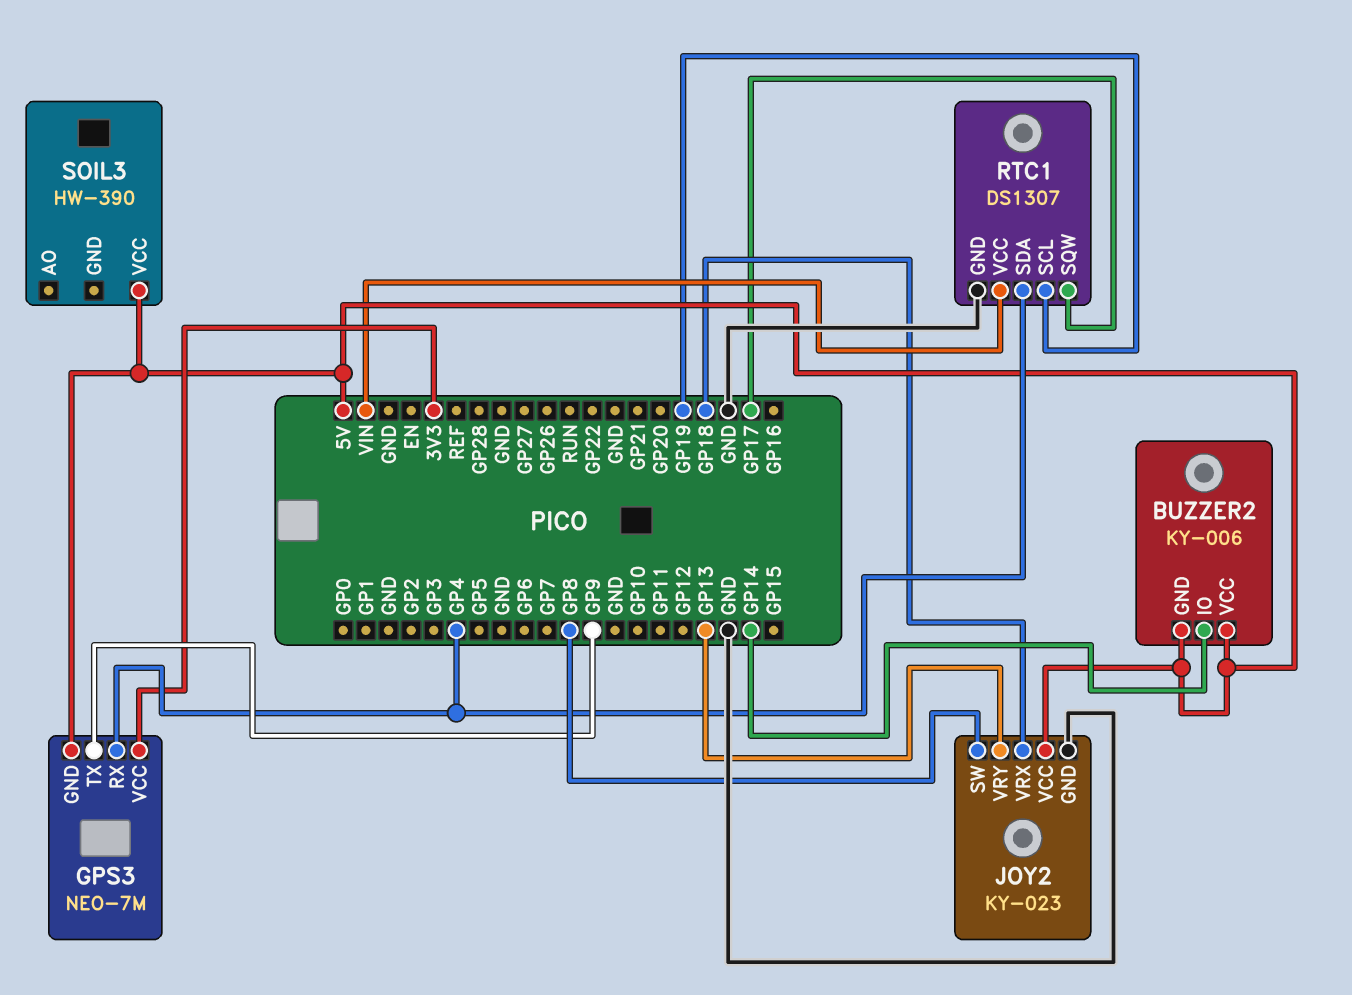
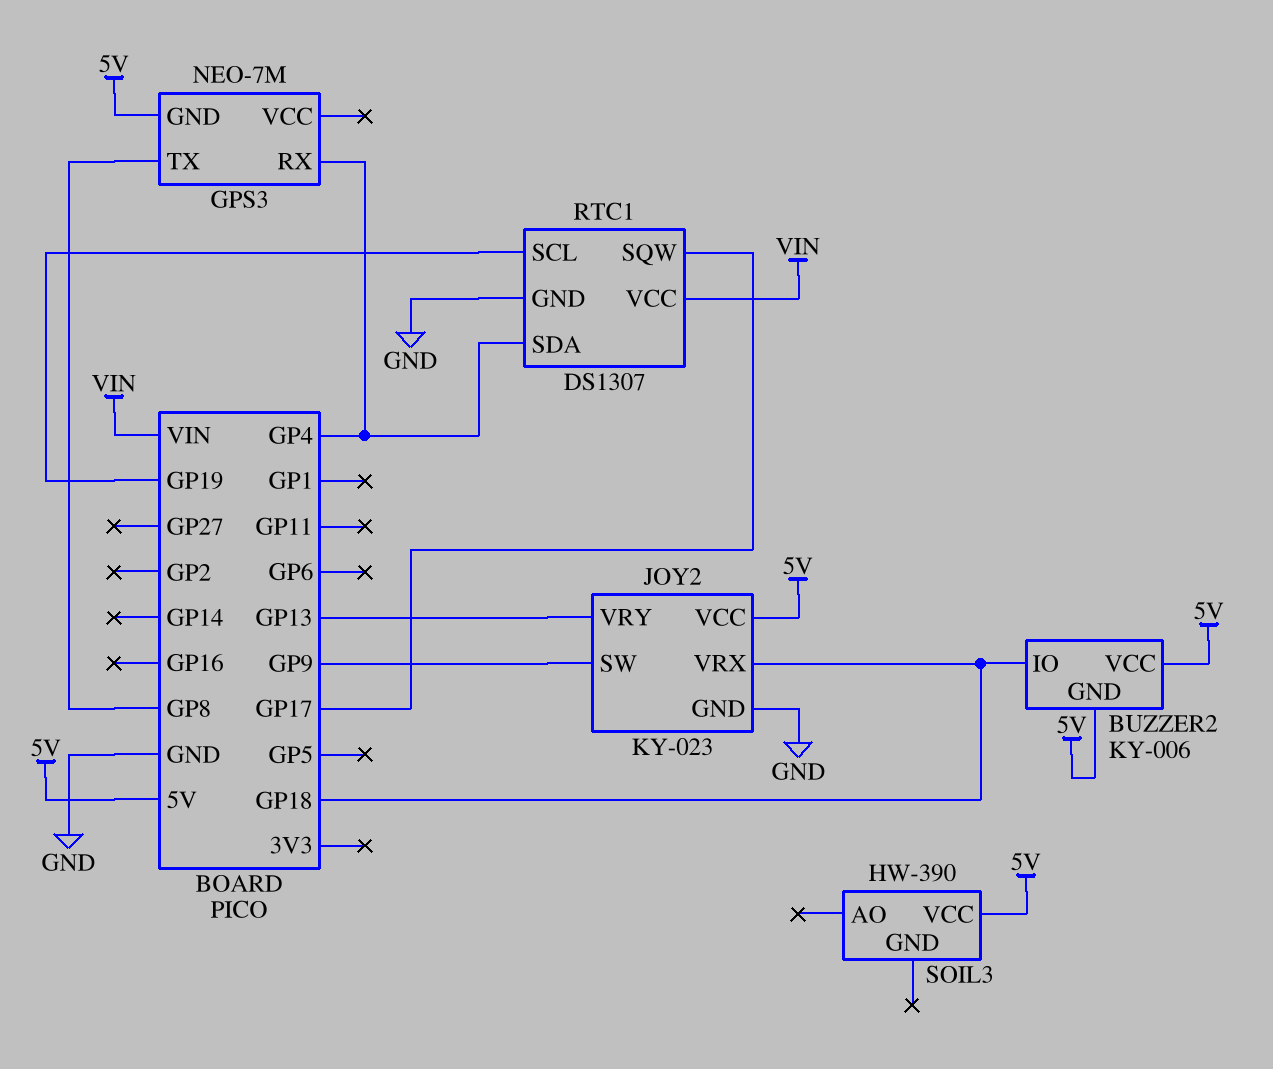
BUZZER2 pin IO: GP14 -> GP18
GPS3 pin TX: GP9 -> GP8
GPS3 pin VCC: 3V3 -> none
JOY2 pin SW: GP8 -> GP9

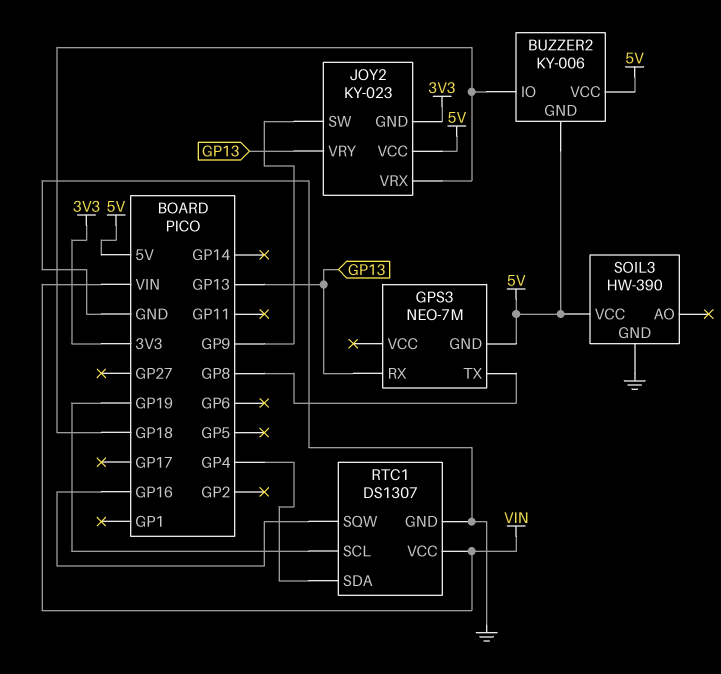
GPS3 pin RX: GP4 -> GP13
JOY2 pin GND: GND -> 3V3
RTC1 pin SQW: GP17 -> GP16
SOIL3 pin GND: none -> GND

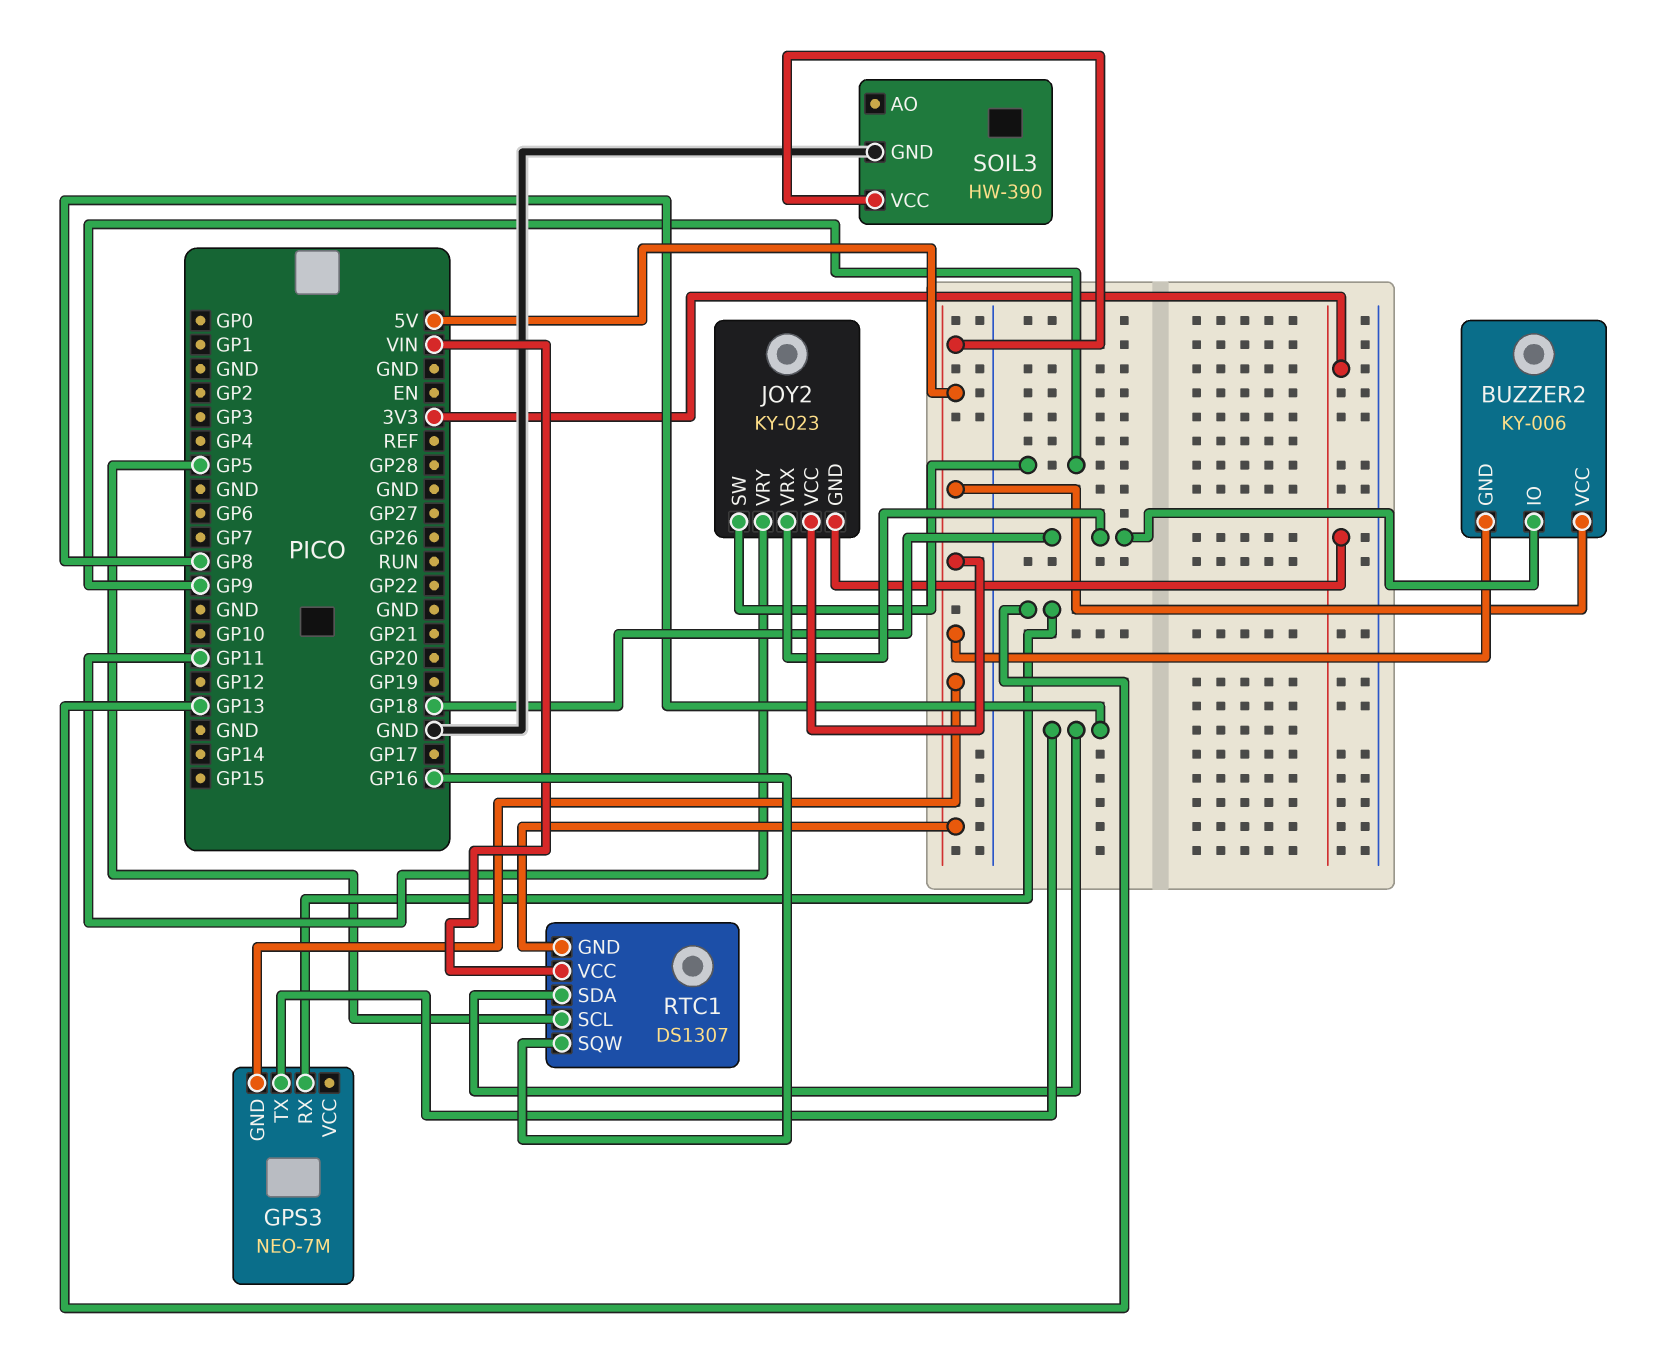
JOY2 pin VRY: GP13 -> GP11
RTC1 pin GND: GND -> 5V
RTC1 pin SCL: GP19 -> GP5
RTC1 pin SDA: GP4 -> GP8

